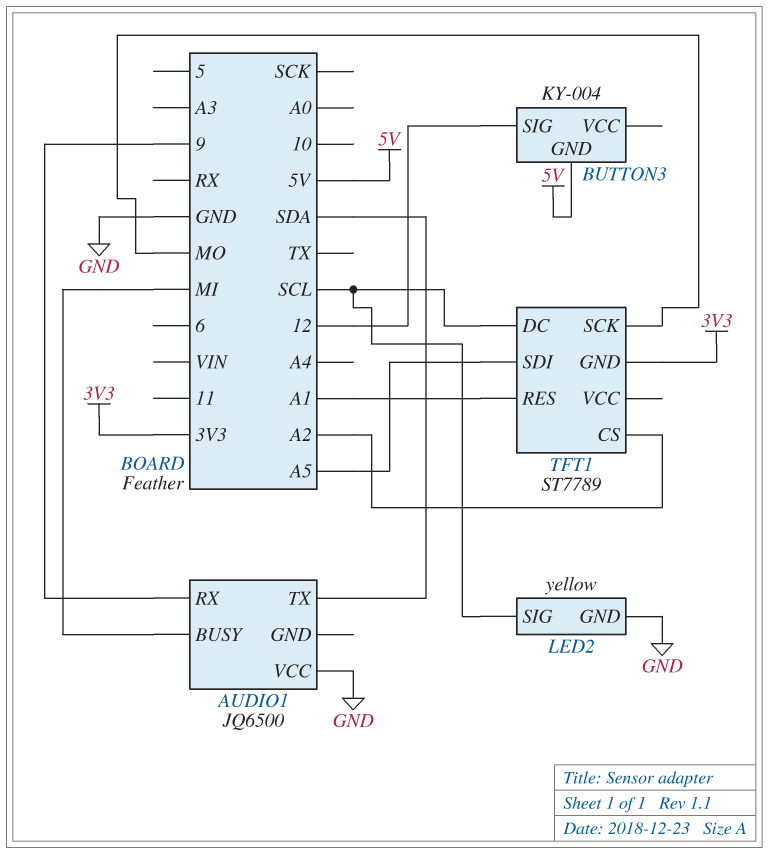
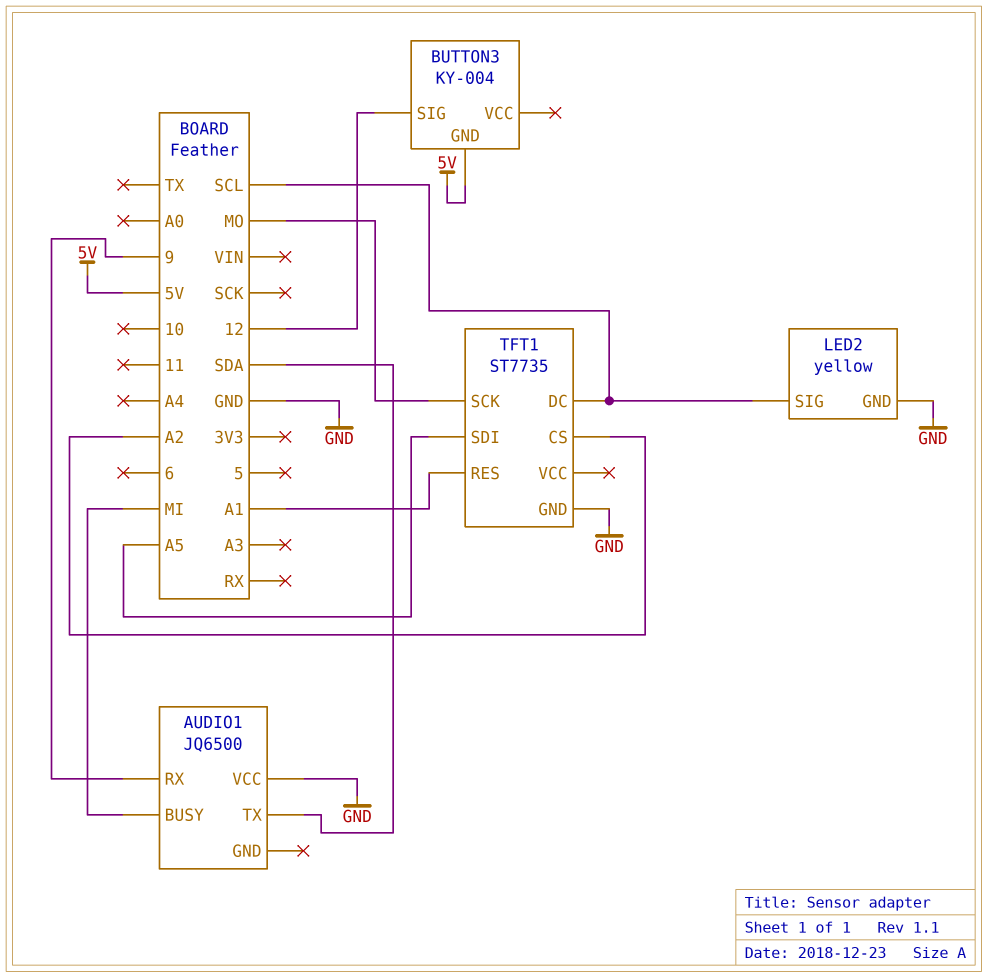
TFT1: ST7789 -> ST7735
TFT1 pin GND: 3V3 -> GND

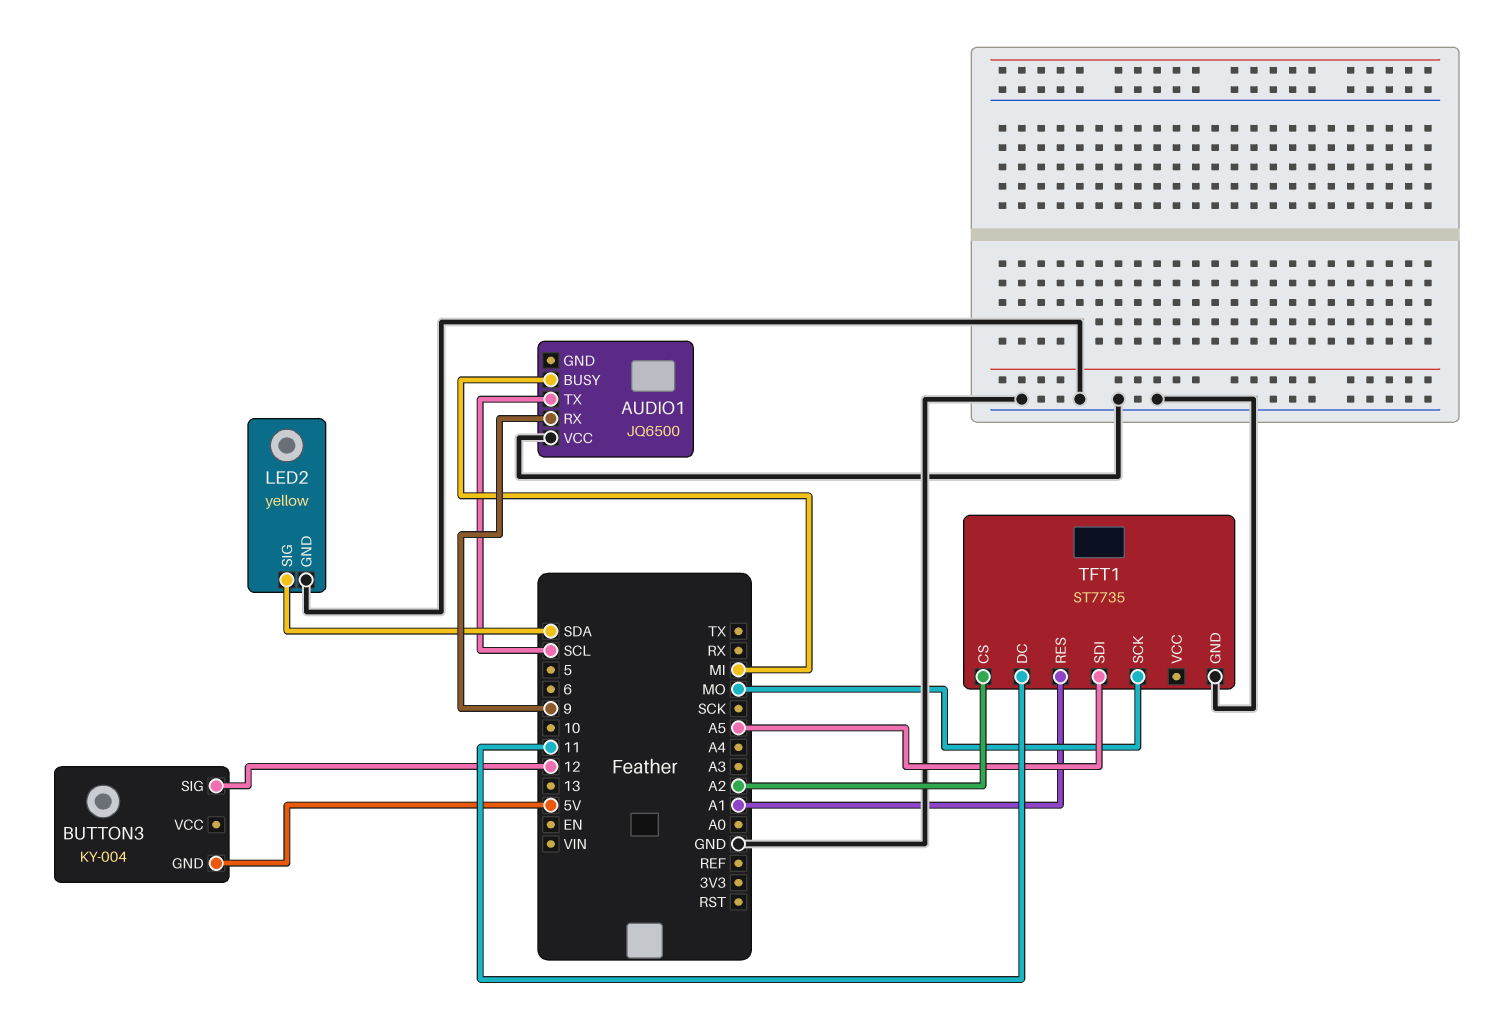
AUDIO1 pin TX: SDA -> SCL
LED2 pin SIG: SCL -> SDA
TFT1 pin DC: SCL -> 11

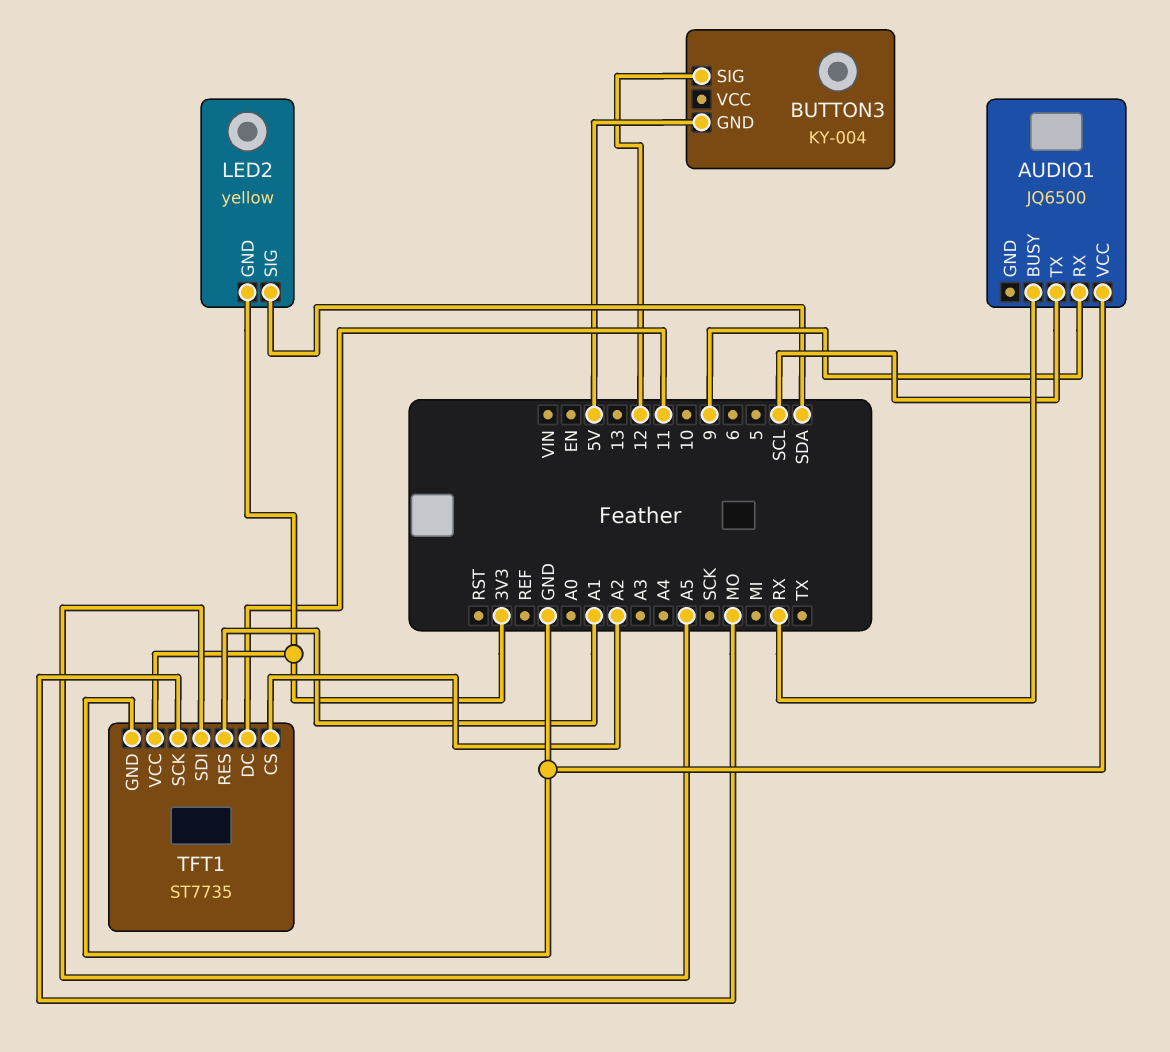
AUDIO1 pin BUSY: MI -> RX
LED2 pin GND: GND -> 3V3
TFT1 pin VCC: none -> 3V3

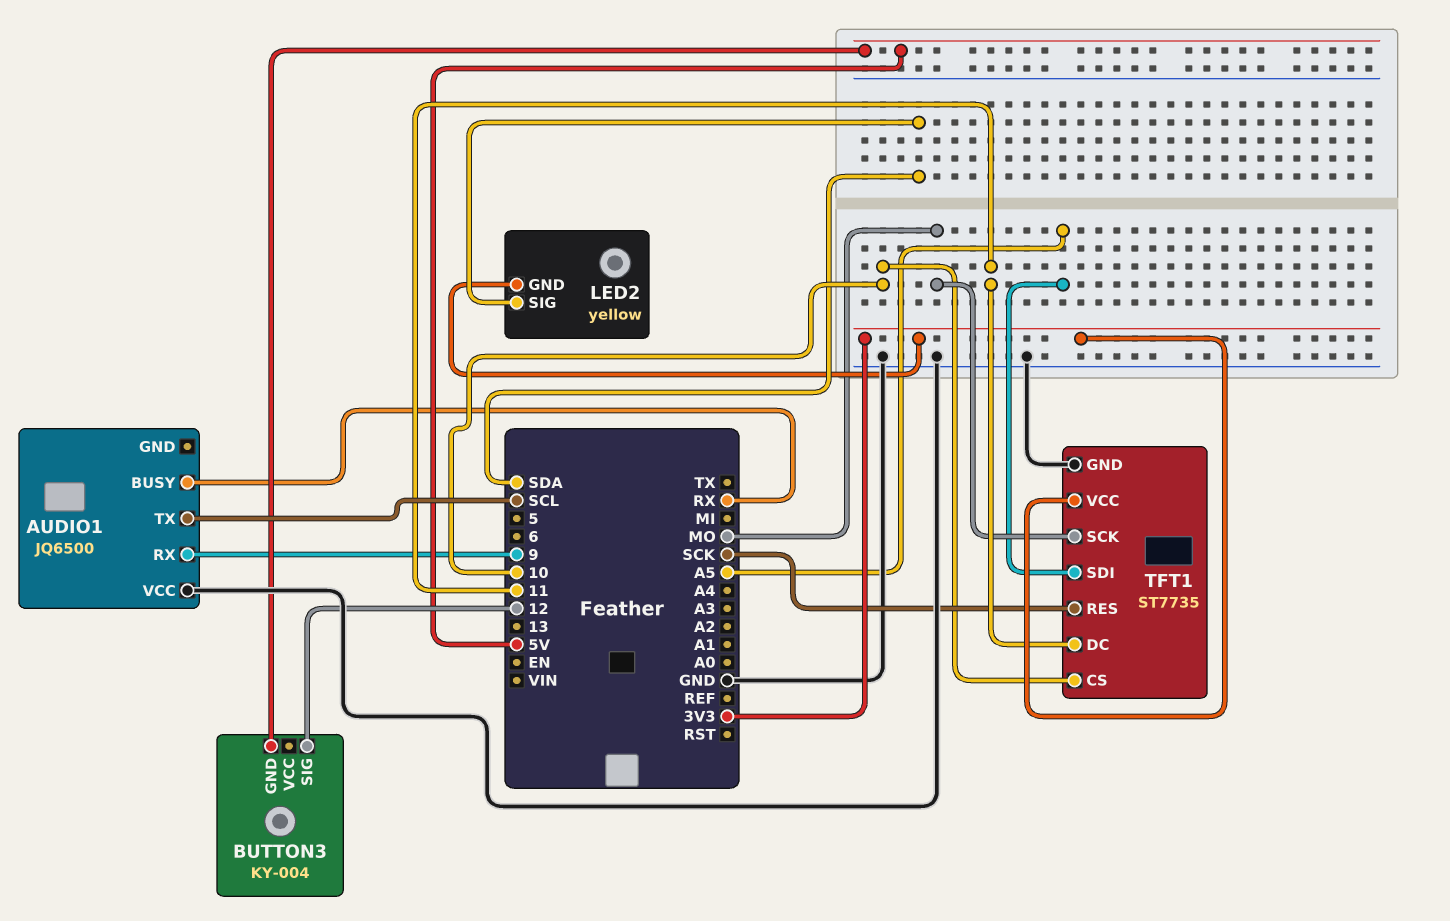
TFT1 pin CS: A2 -> 10
TFT1 pin RES: A1 -> SCK

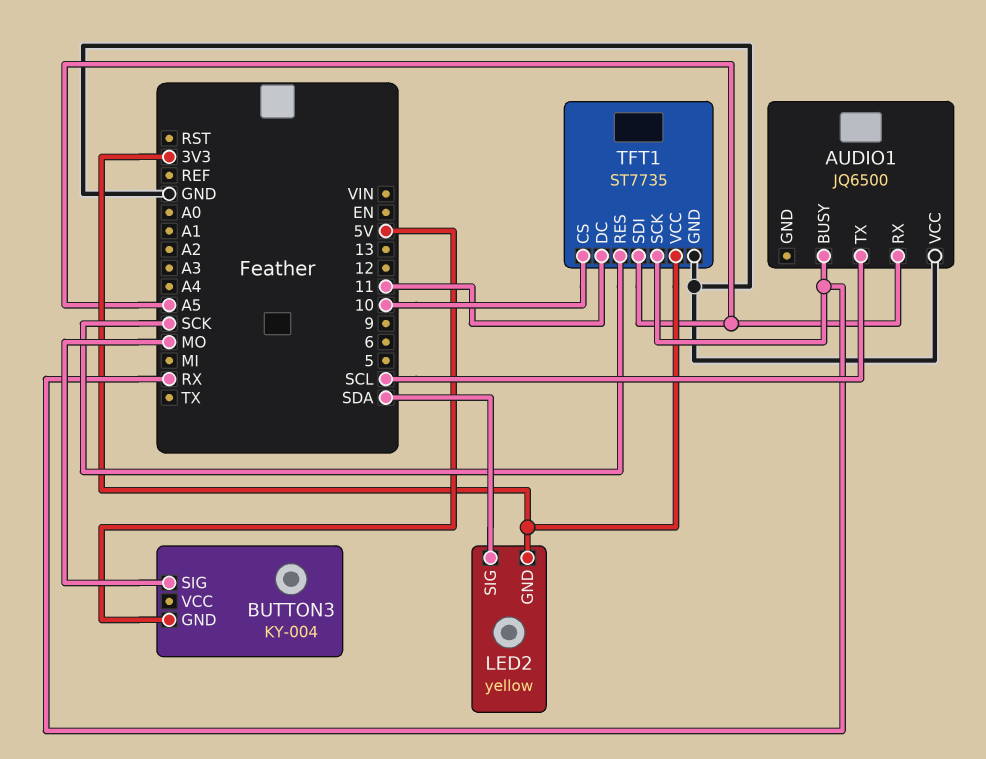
AUDIO1 pin RX: 9 -> A5
BUTTON3 pin SIG: 12 -> MO
TFT1 pin SCK: MO -> RX

